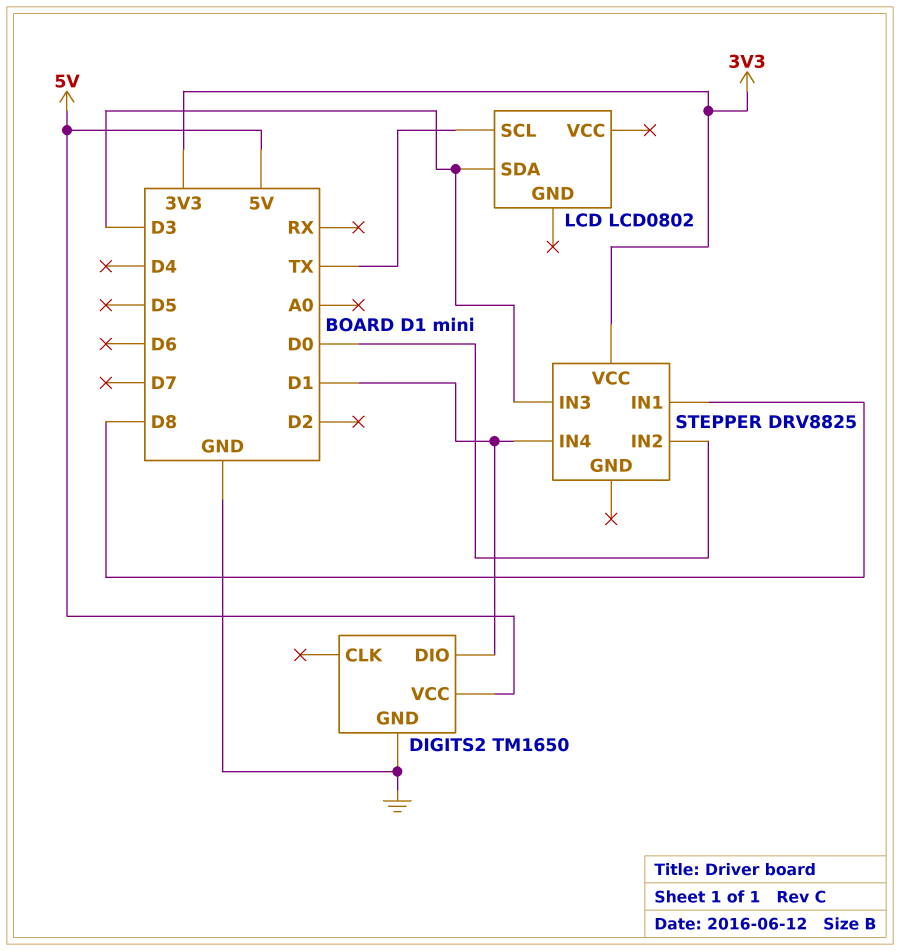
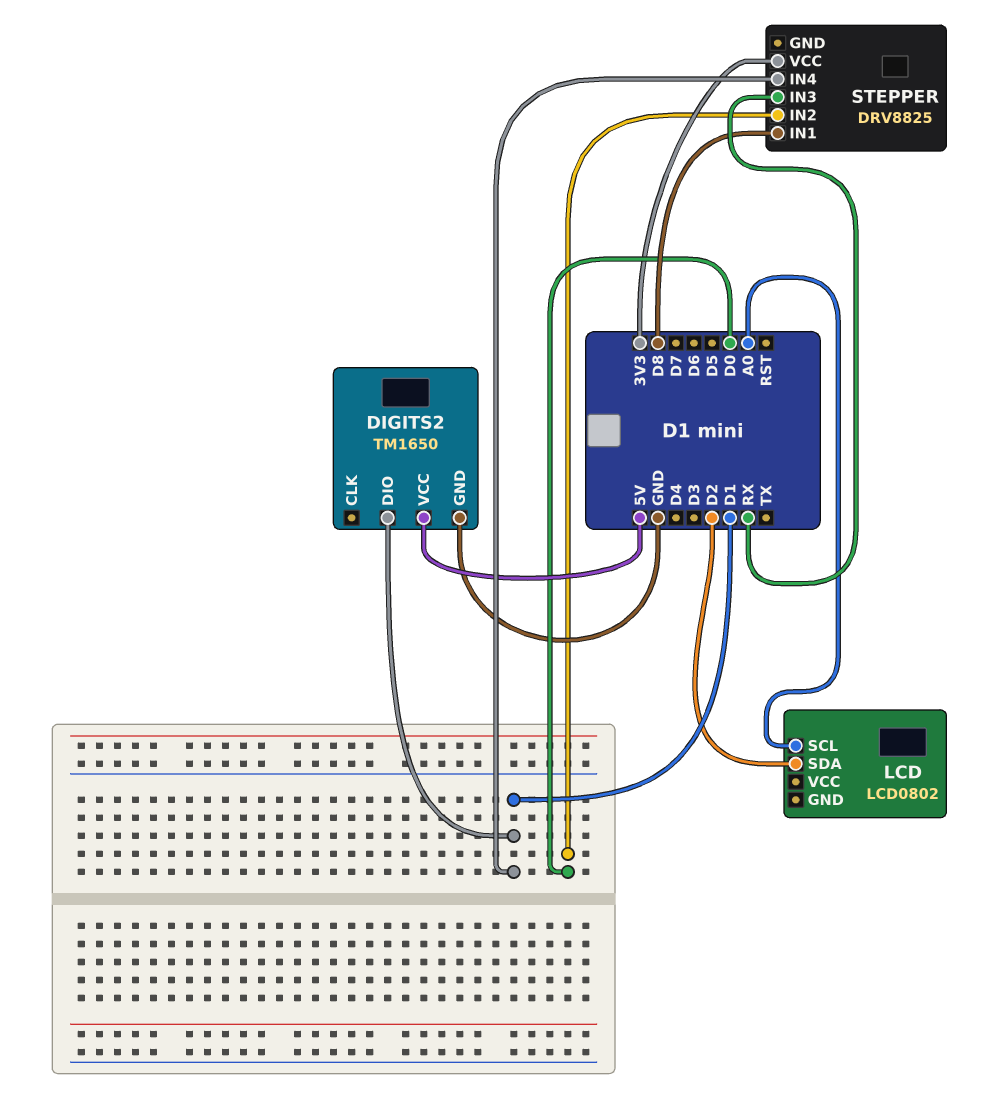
LCD pin SCL: TX -> A0
LCD pin SDA: D3 -> D2
STEPPER pin IN3: D3 -> RX

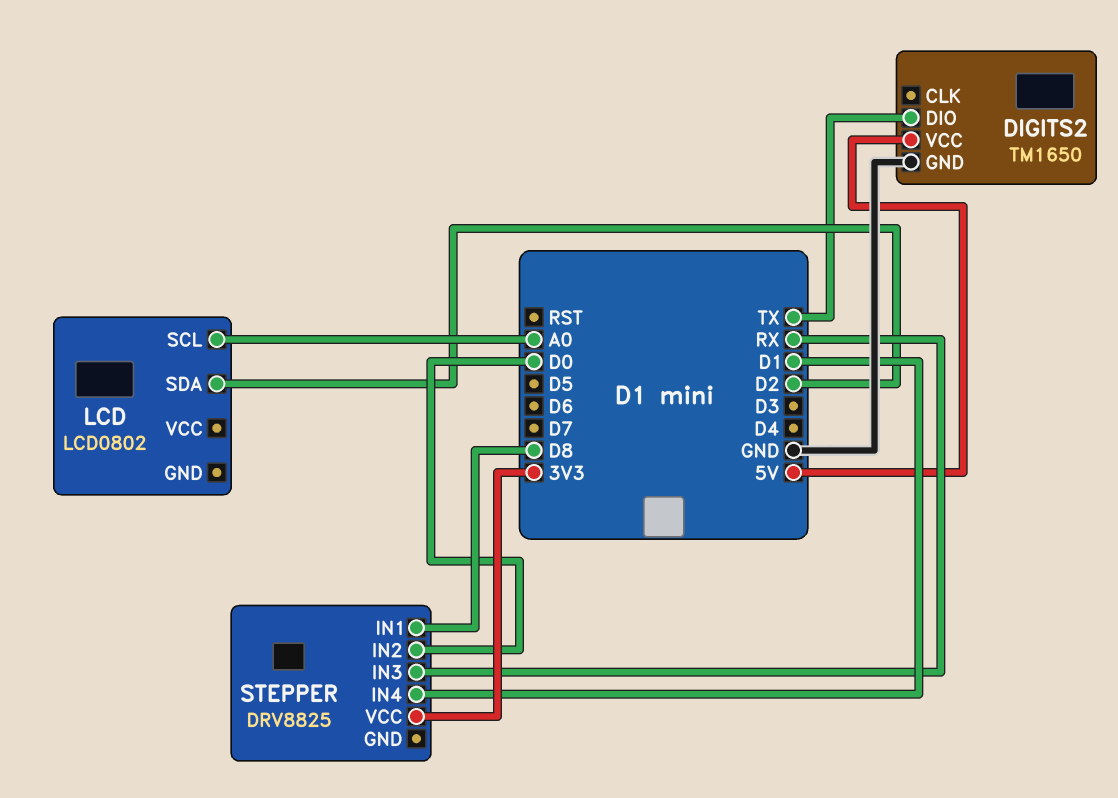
DIGITS2 pin DIO: D1 -> TX

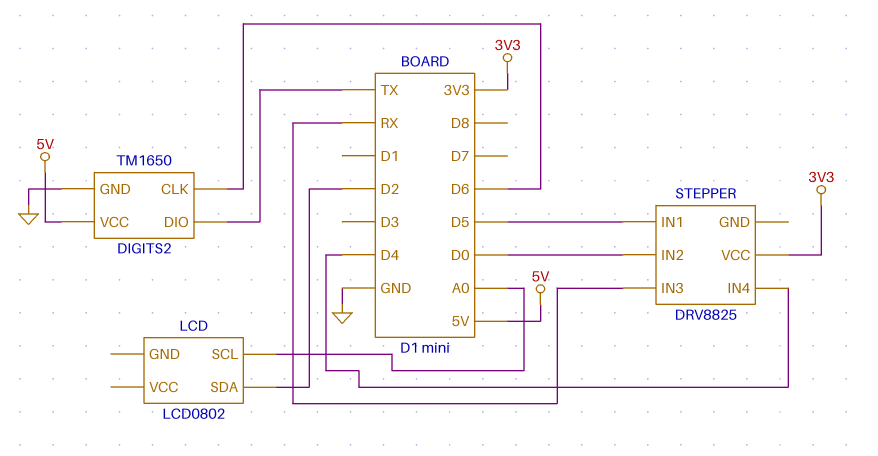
DIGITS2 pin CLK: none -> D6
STEPPER pin IN1: D8 -> D5
STEPPER pin IN4: D1 -> D4

